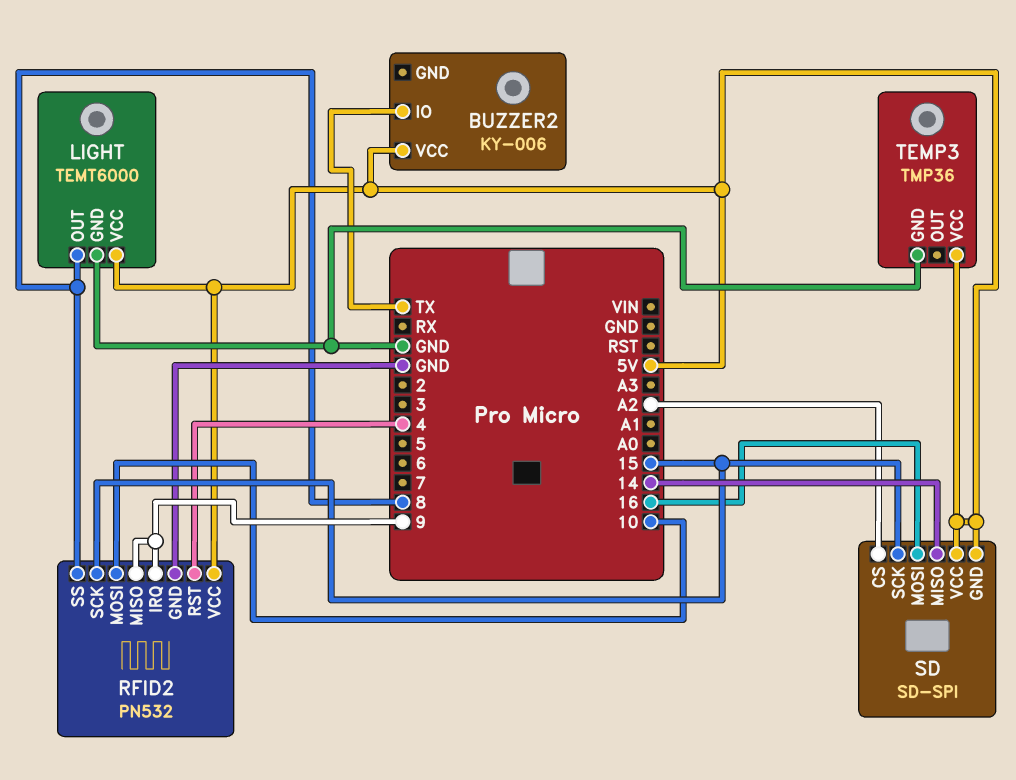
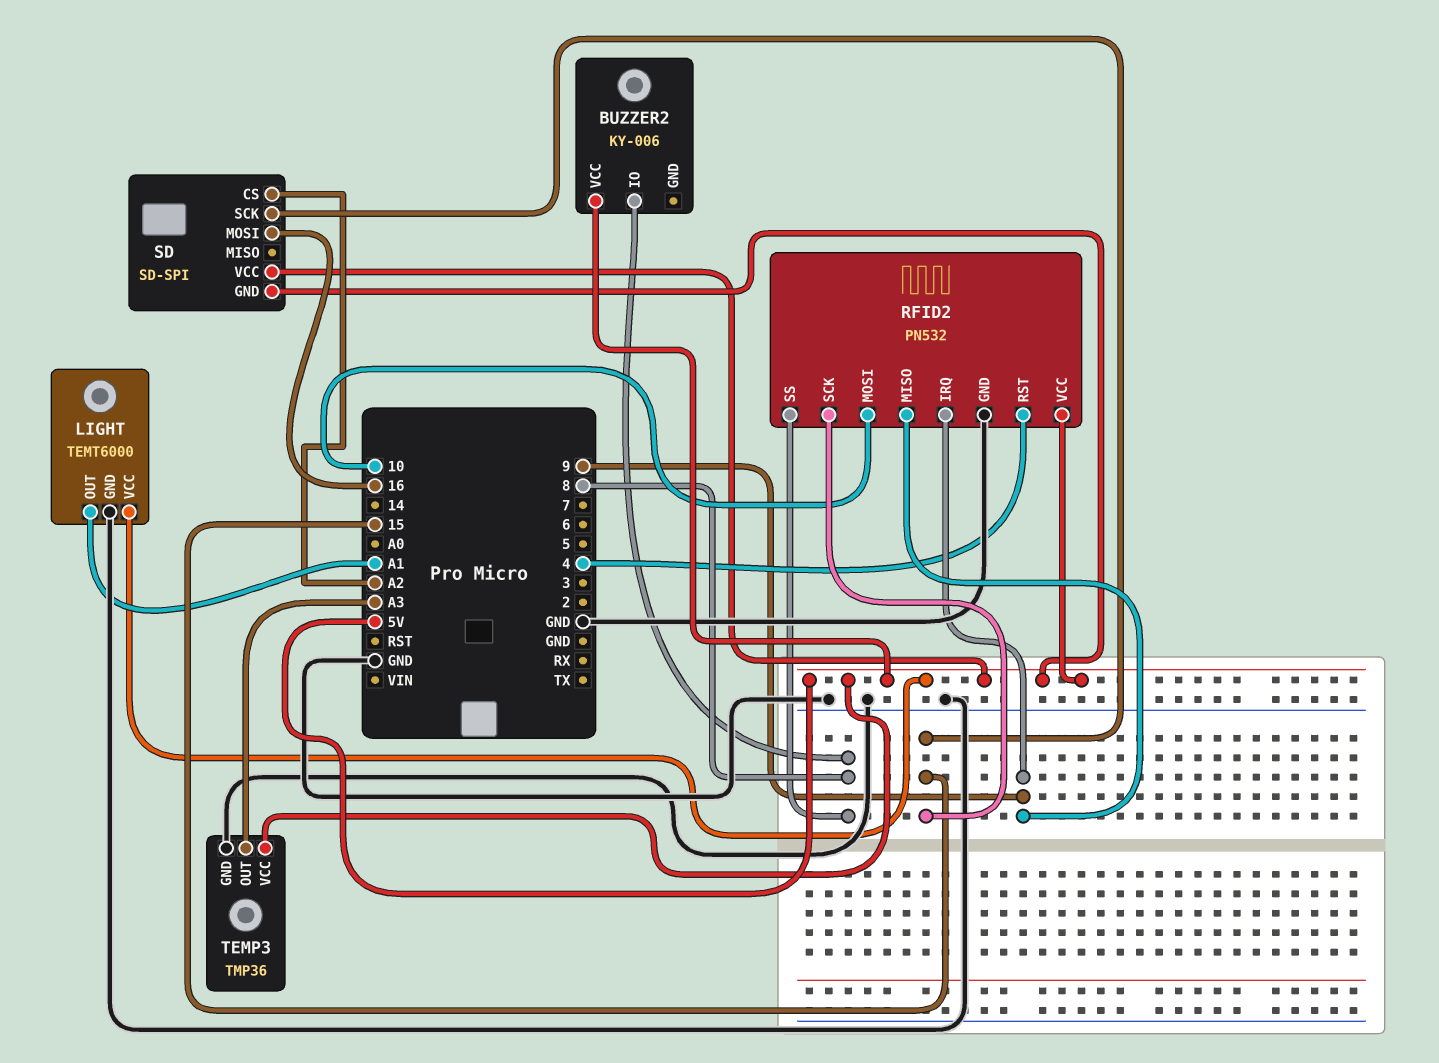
BUZZER2 pin IO: TX -> 8
LIGHT pin OUT: 8 -> A1
SD pin MISO: 14 -> none
TEMP3 pin OUT: none -> A3

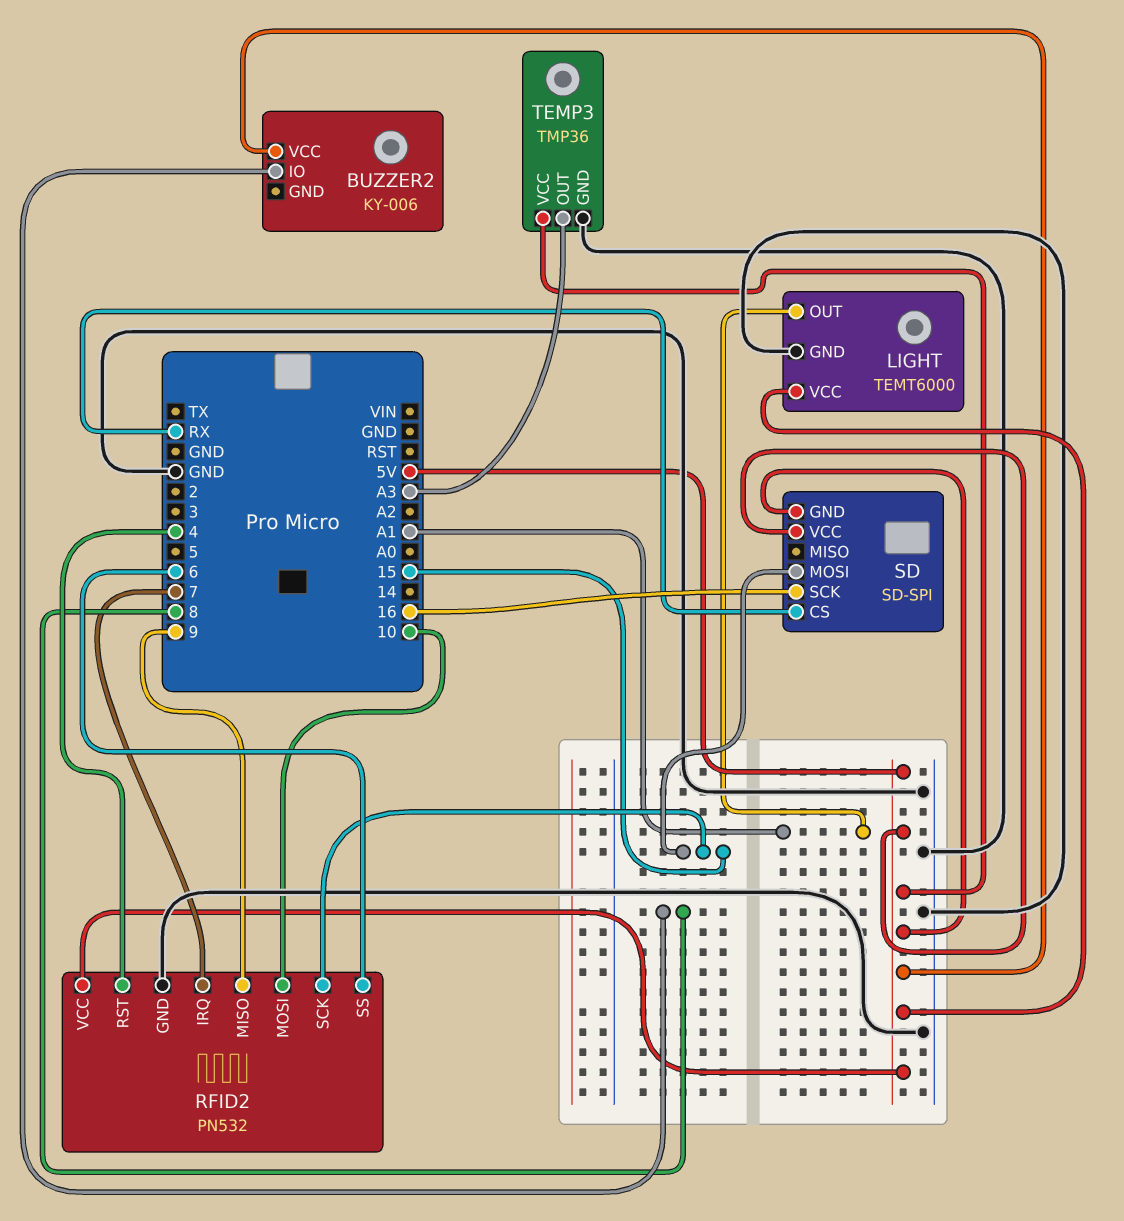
RFID2 pin IRQ: 9 -> 7
RFID2 pin SS: 8 -> 6
SD pin CS: A2 -> RX
SD pin MOSI: 16 -> 15
SD pin SCK: 15 -> 16

